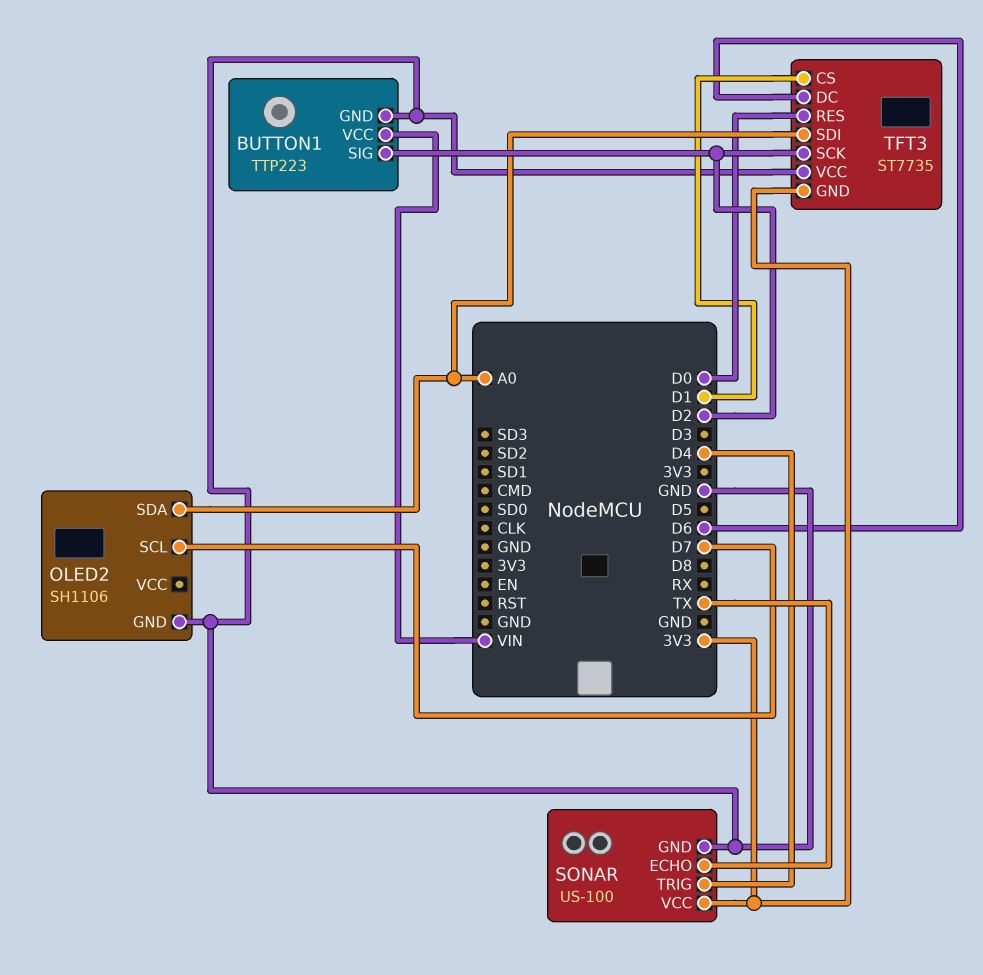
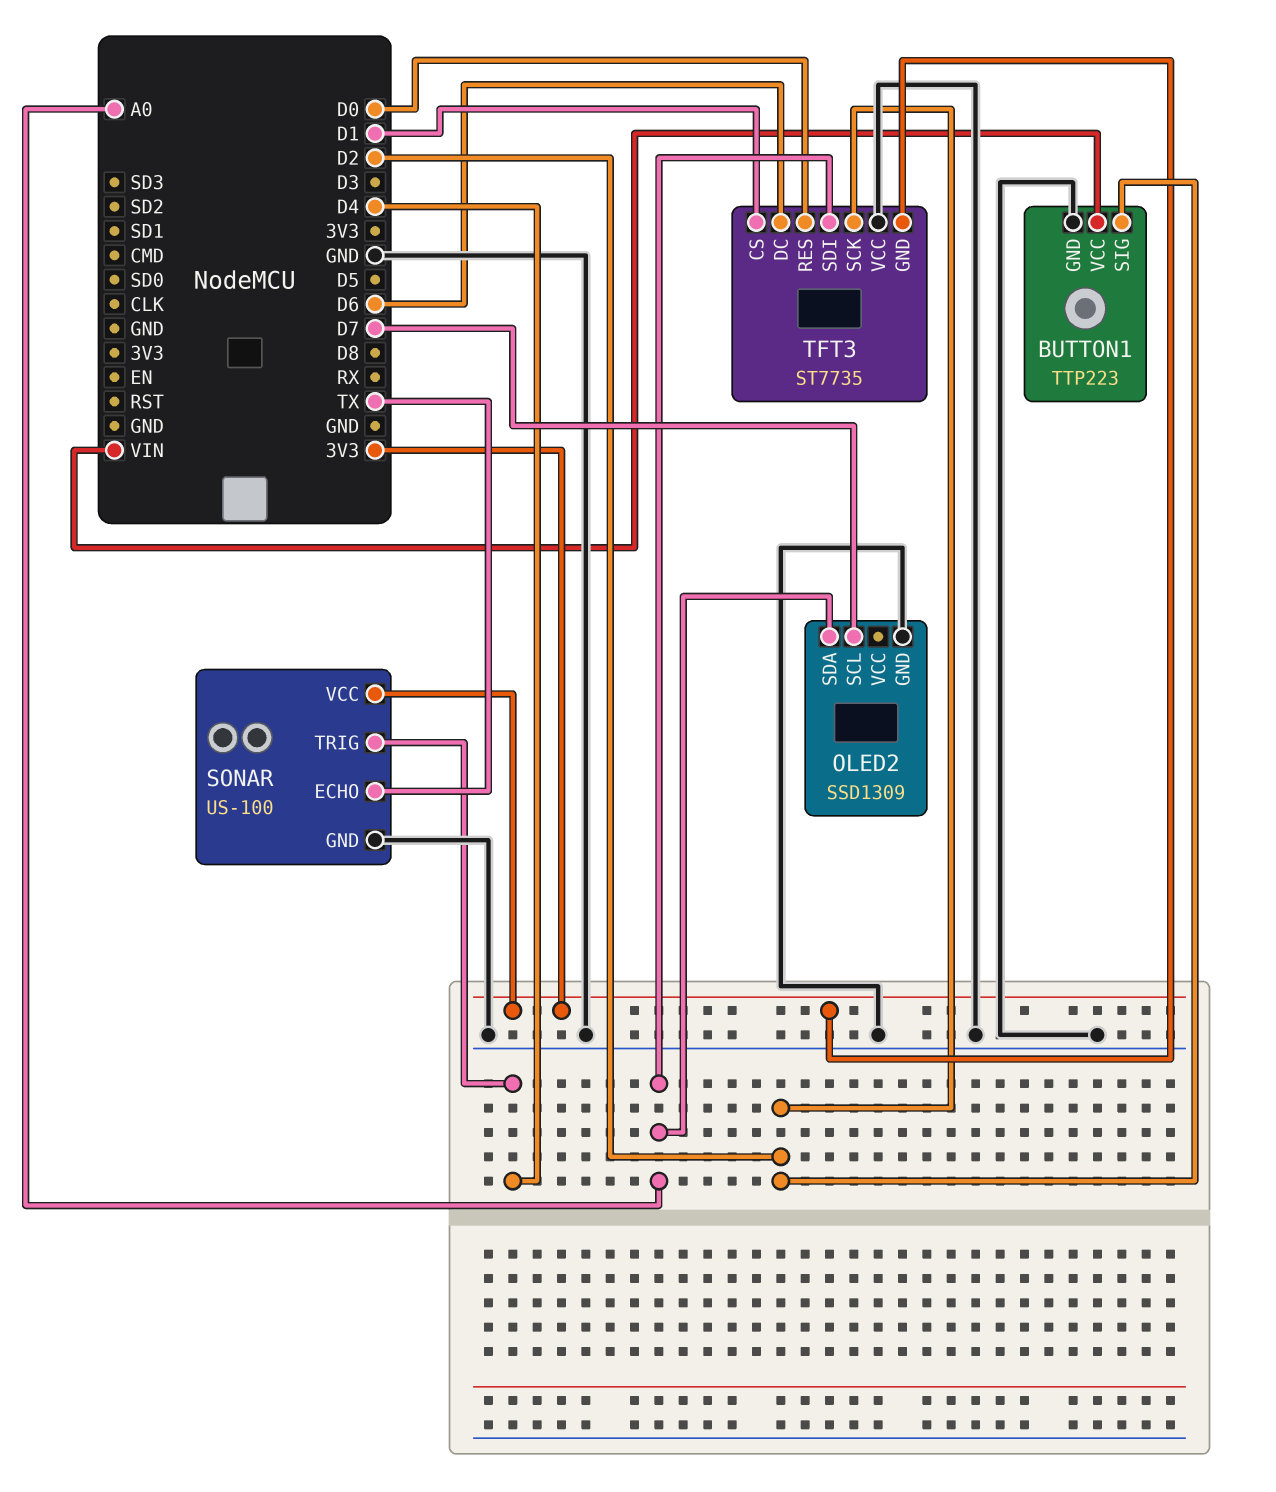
OLED2: SH1106 -> SSD1309

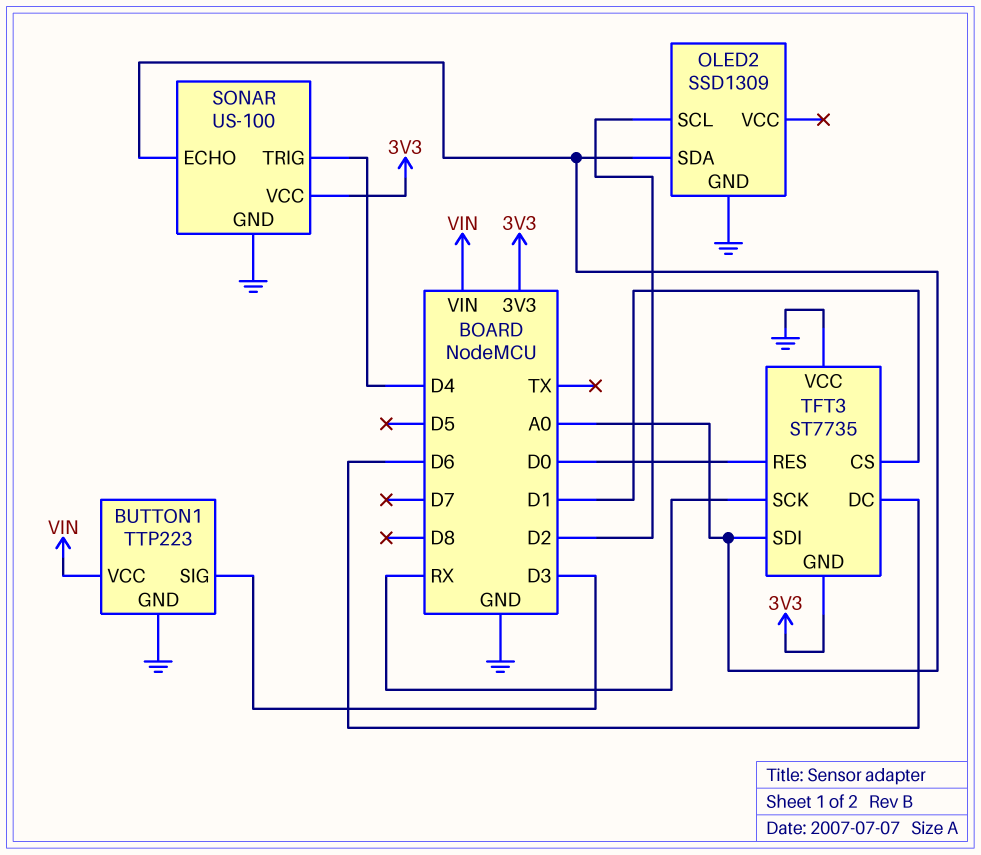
BUTTON1 pin SIG: D2 -> D3
OLED2 pin SCL: D7 -> D2
SONAR pin ECHO: TX -> A0
TFT3 pin SCK: D2 -> RX

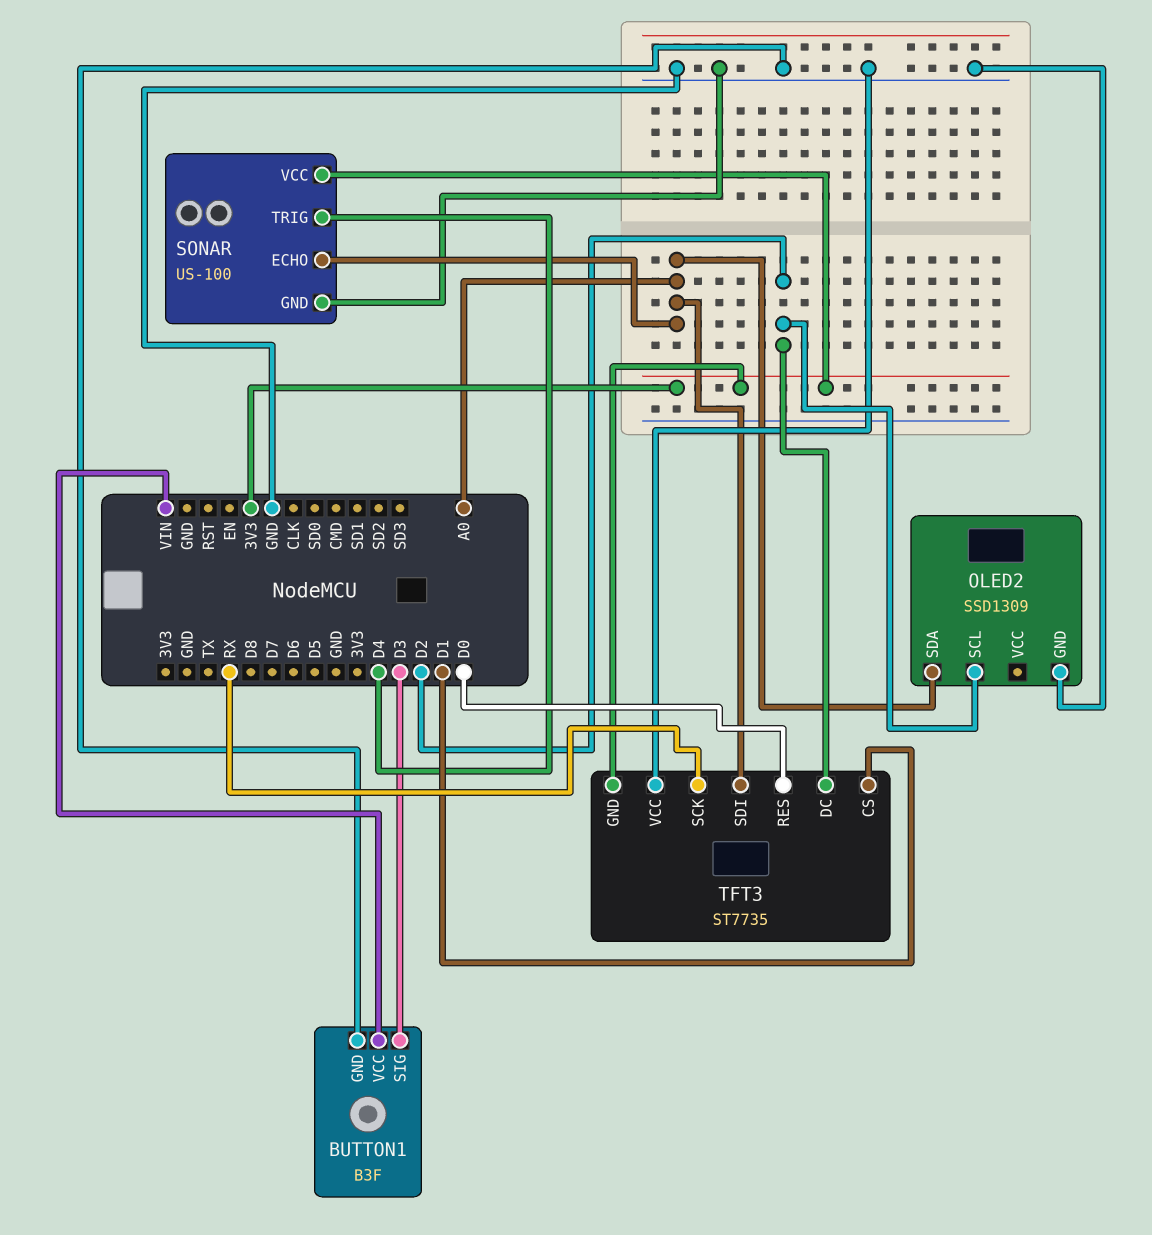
BUTTON1: TTP223 -> B3F
TFT3 pin DC: D6 -> D2

